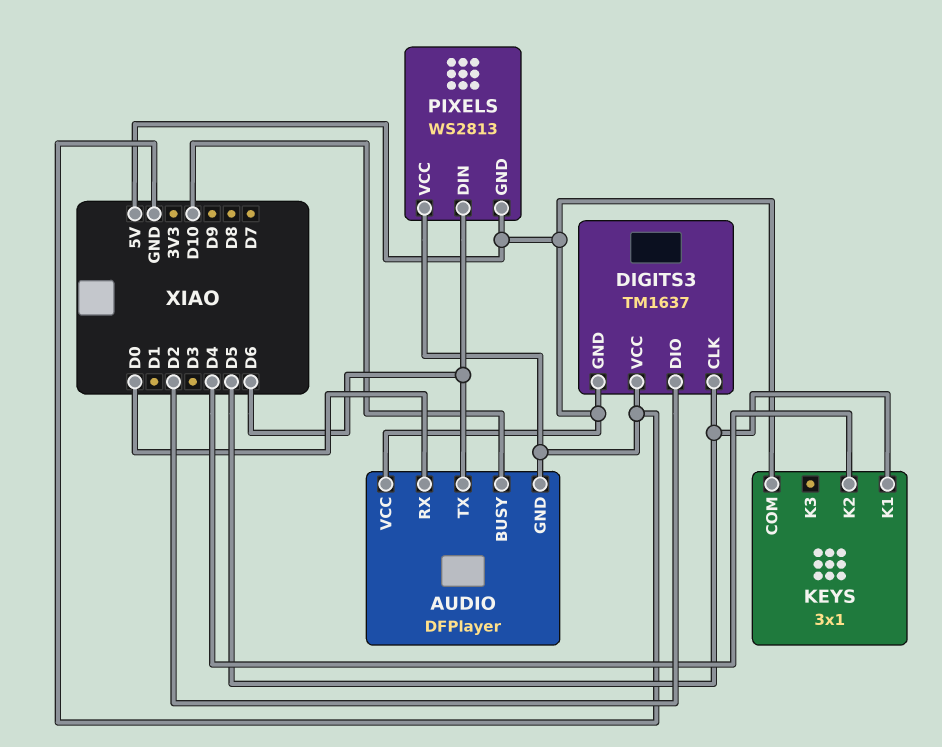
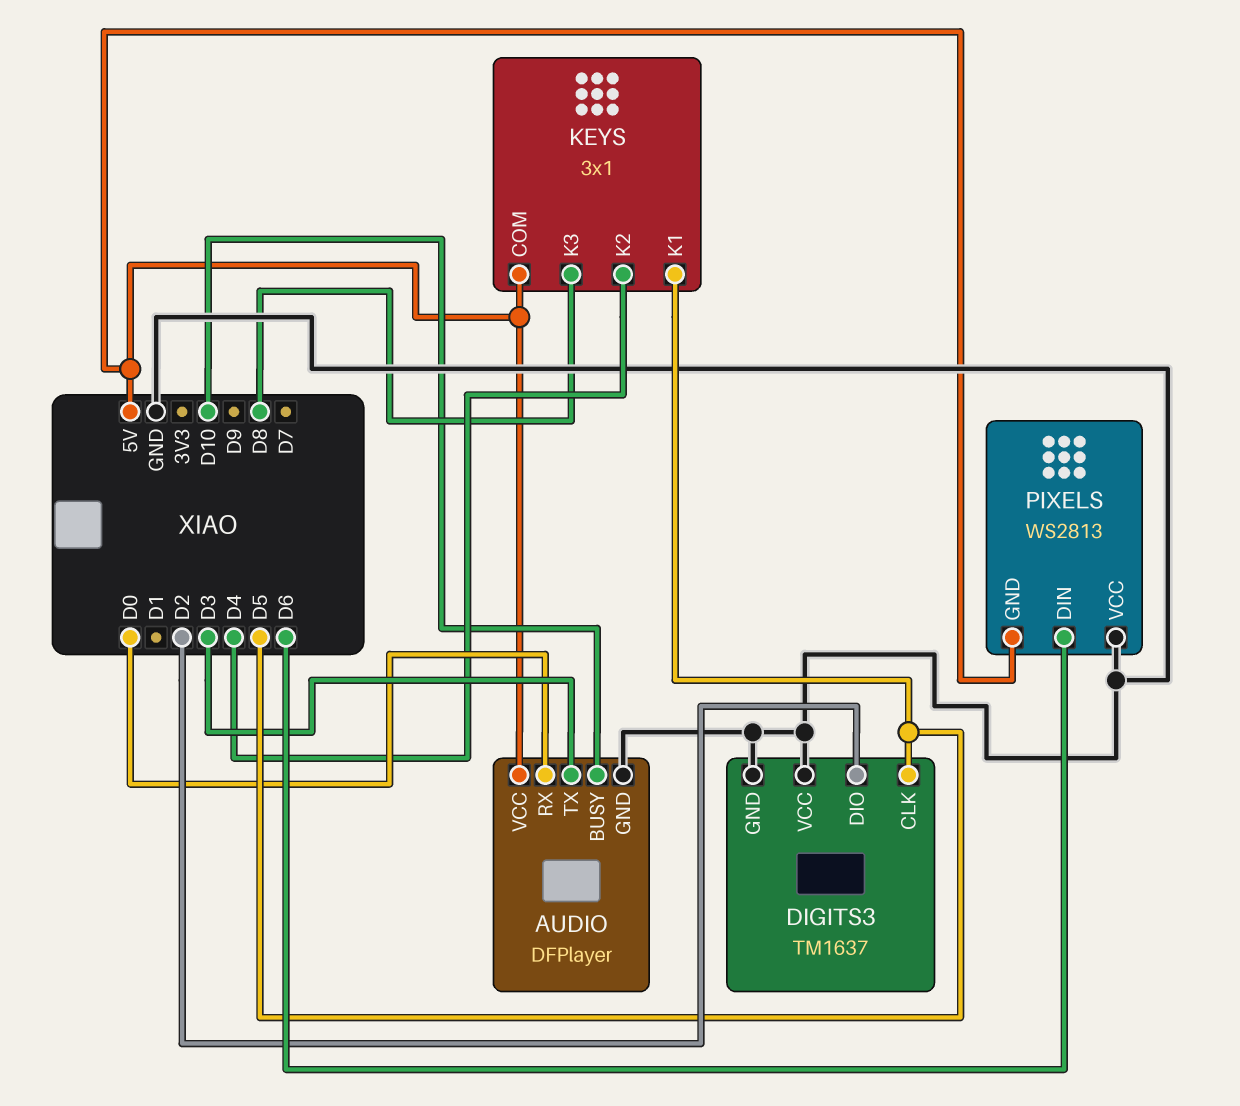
AUDIO pin TX: D6 -> D3
DIGITS3 pin GND: 5V -> GND
KEYS pin K3: none -> D8

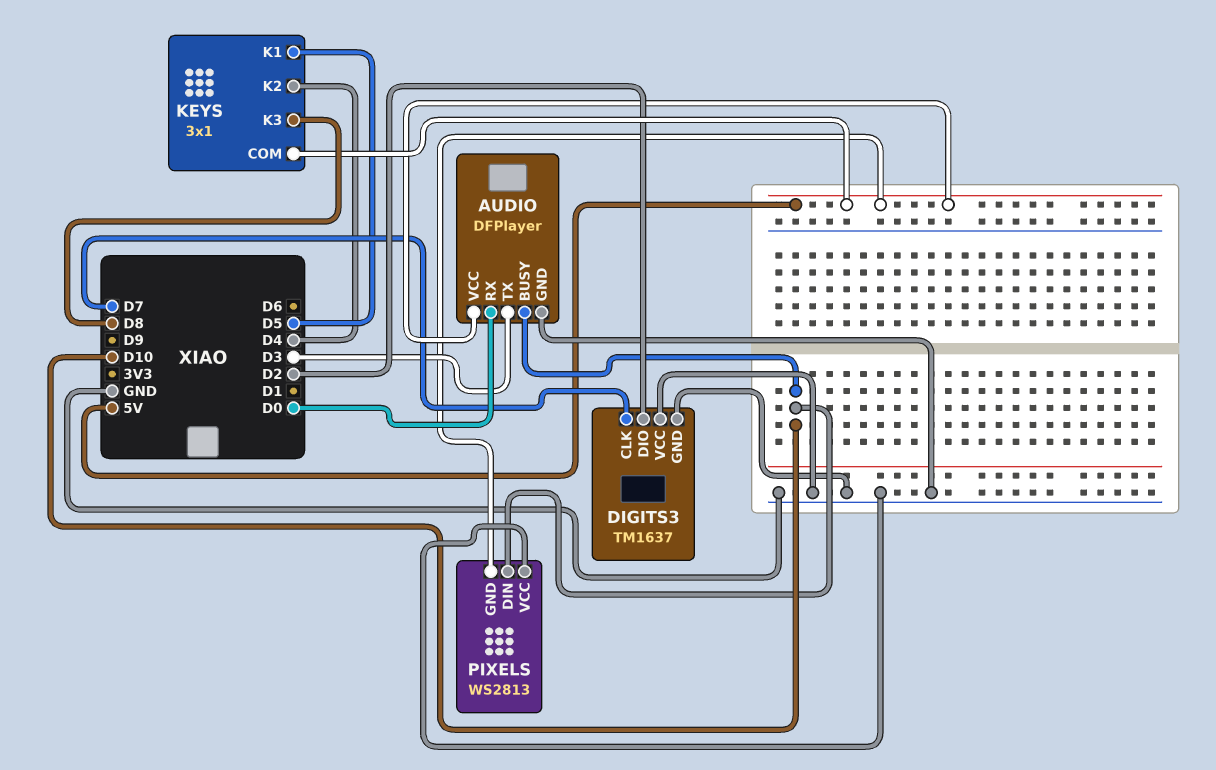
DIGITS3 pin CLK: D5 -> D7
PIXELS pin DIN: D6 -> D10

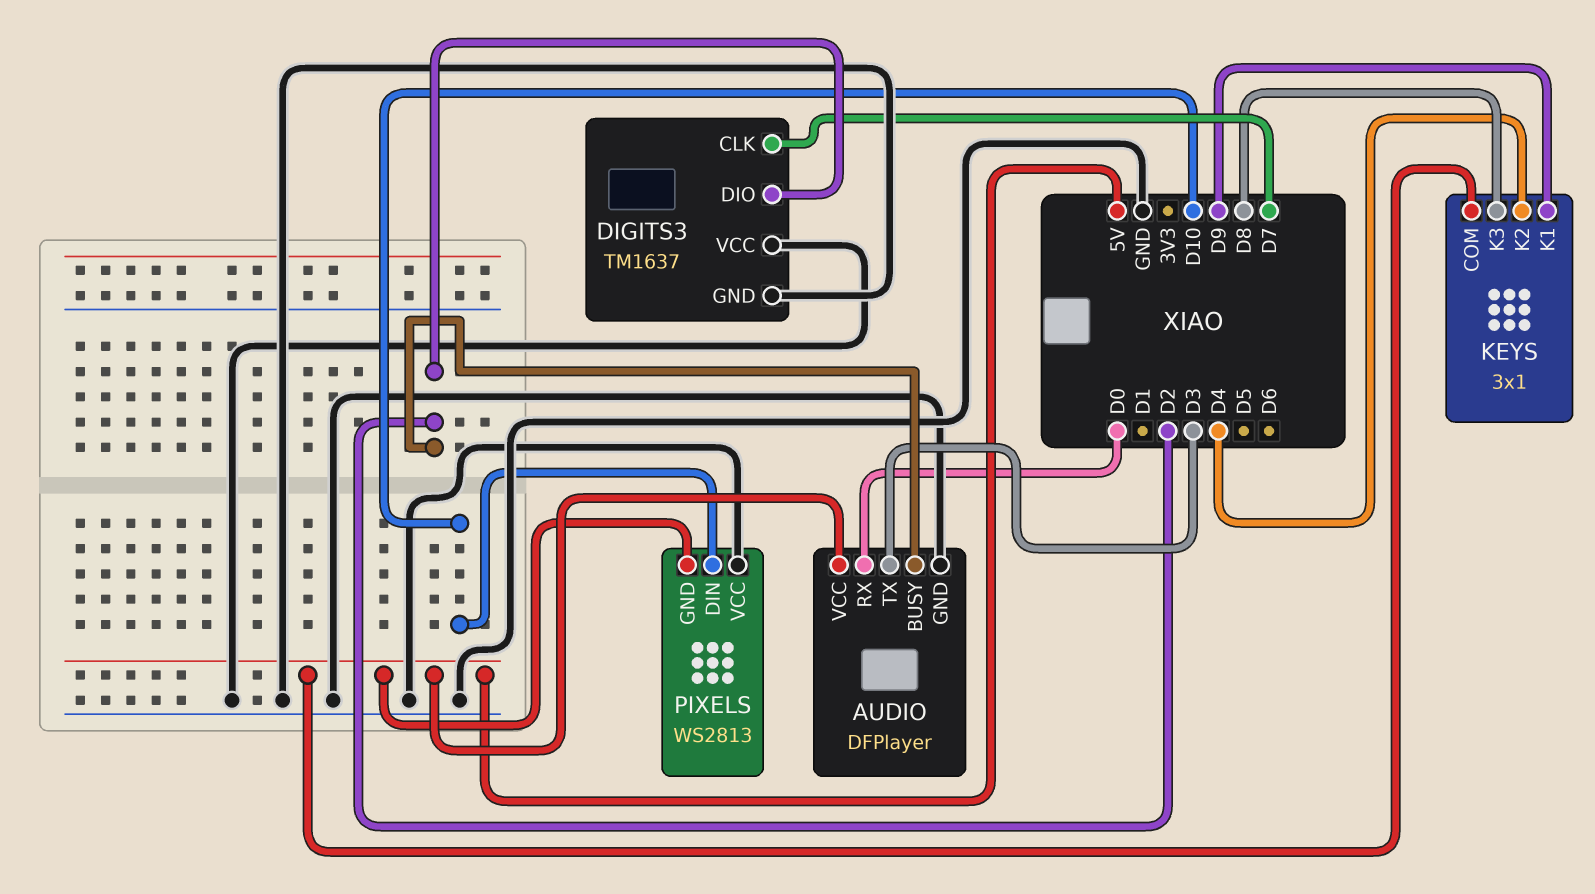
AUDIO pin BUSY: D10 -> D2
KEYS pin K1: D5 -> D9

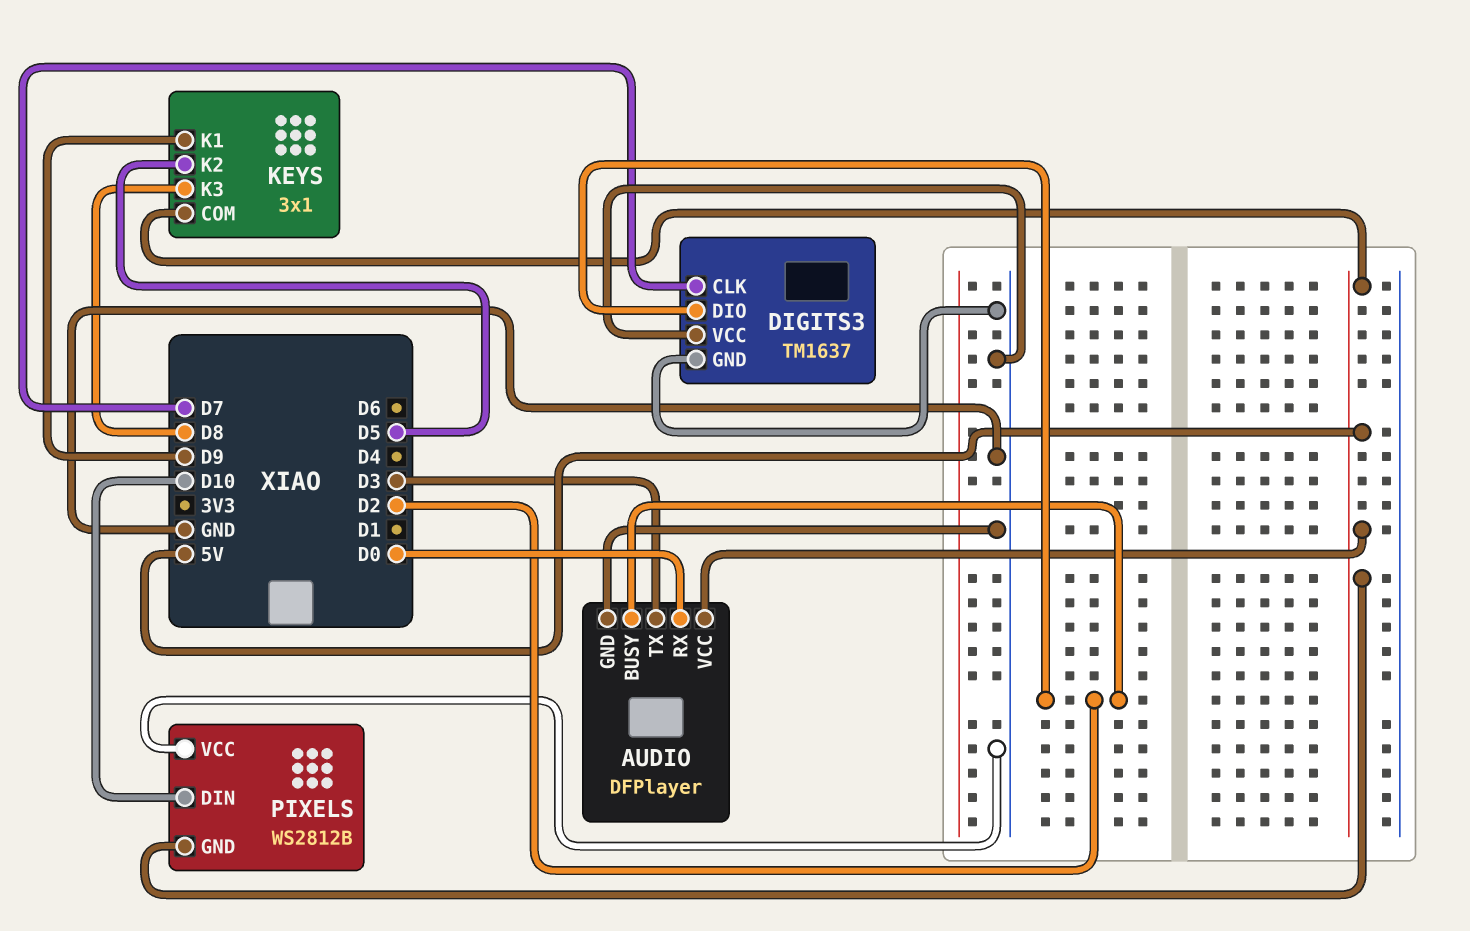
KEYS pin K2: D4 -> D5
PIXELS: WS2813 -> WS2812B

